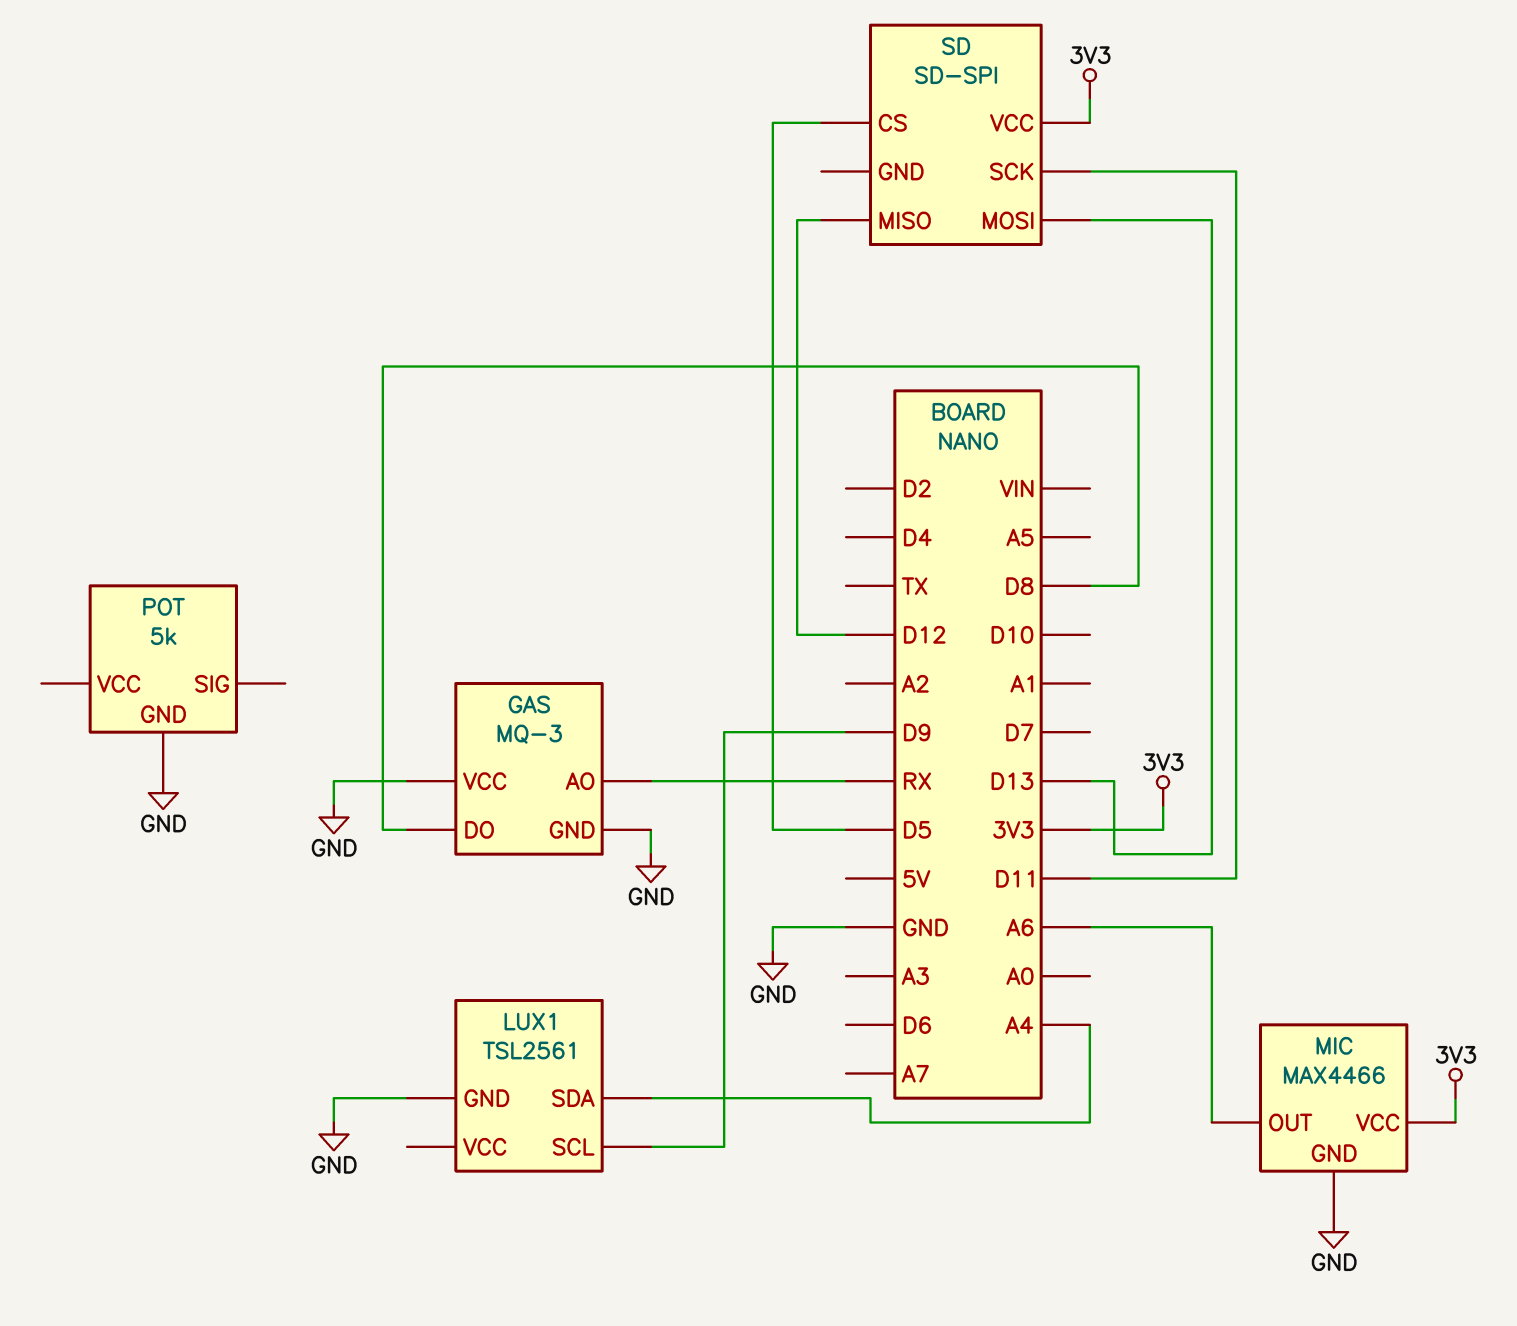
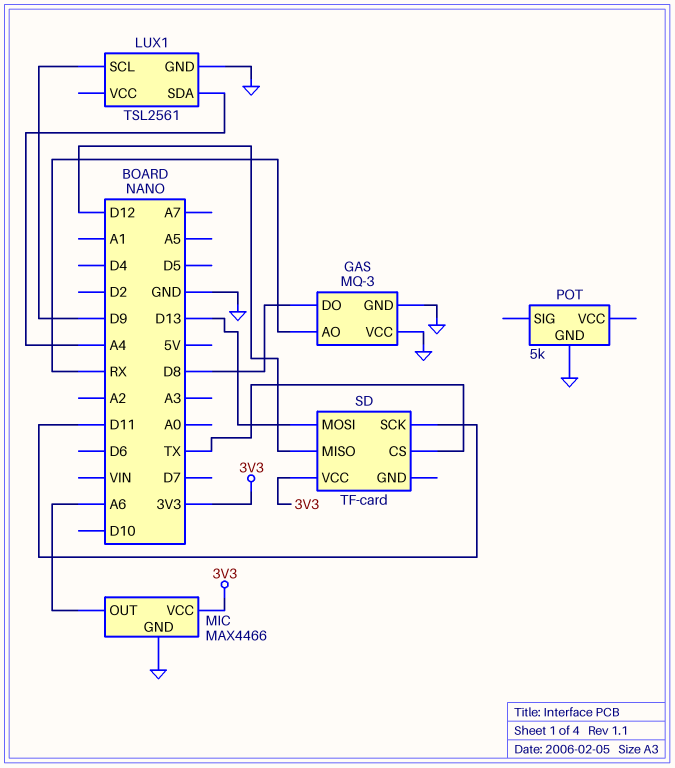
SD: SD-SPI -> TF-card
SD pin CS: D5 -> TX

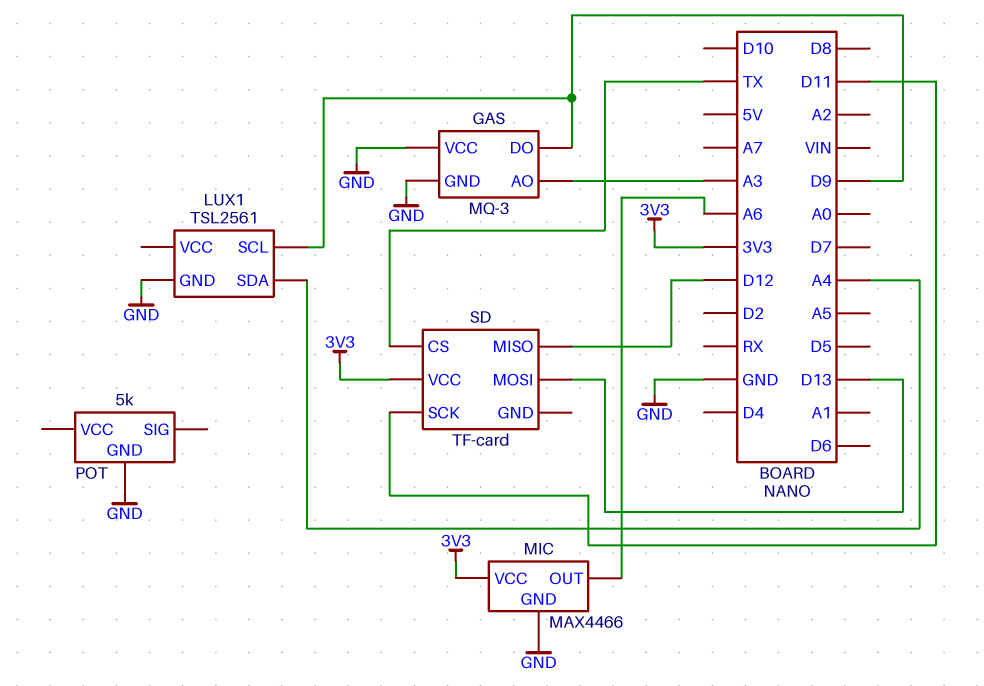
GAS pin AO: RX -> A3
GAS pin DO: D8 -> D9

